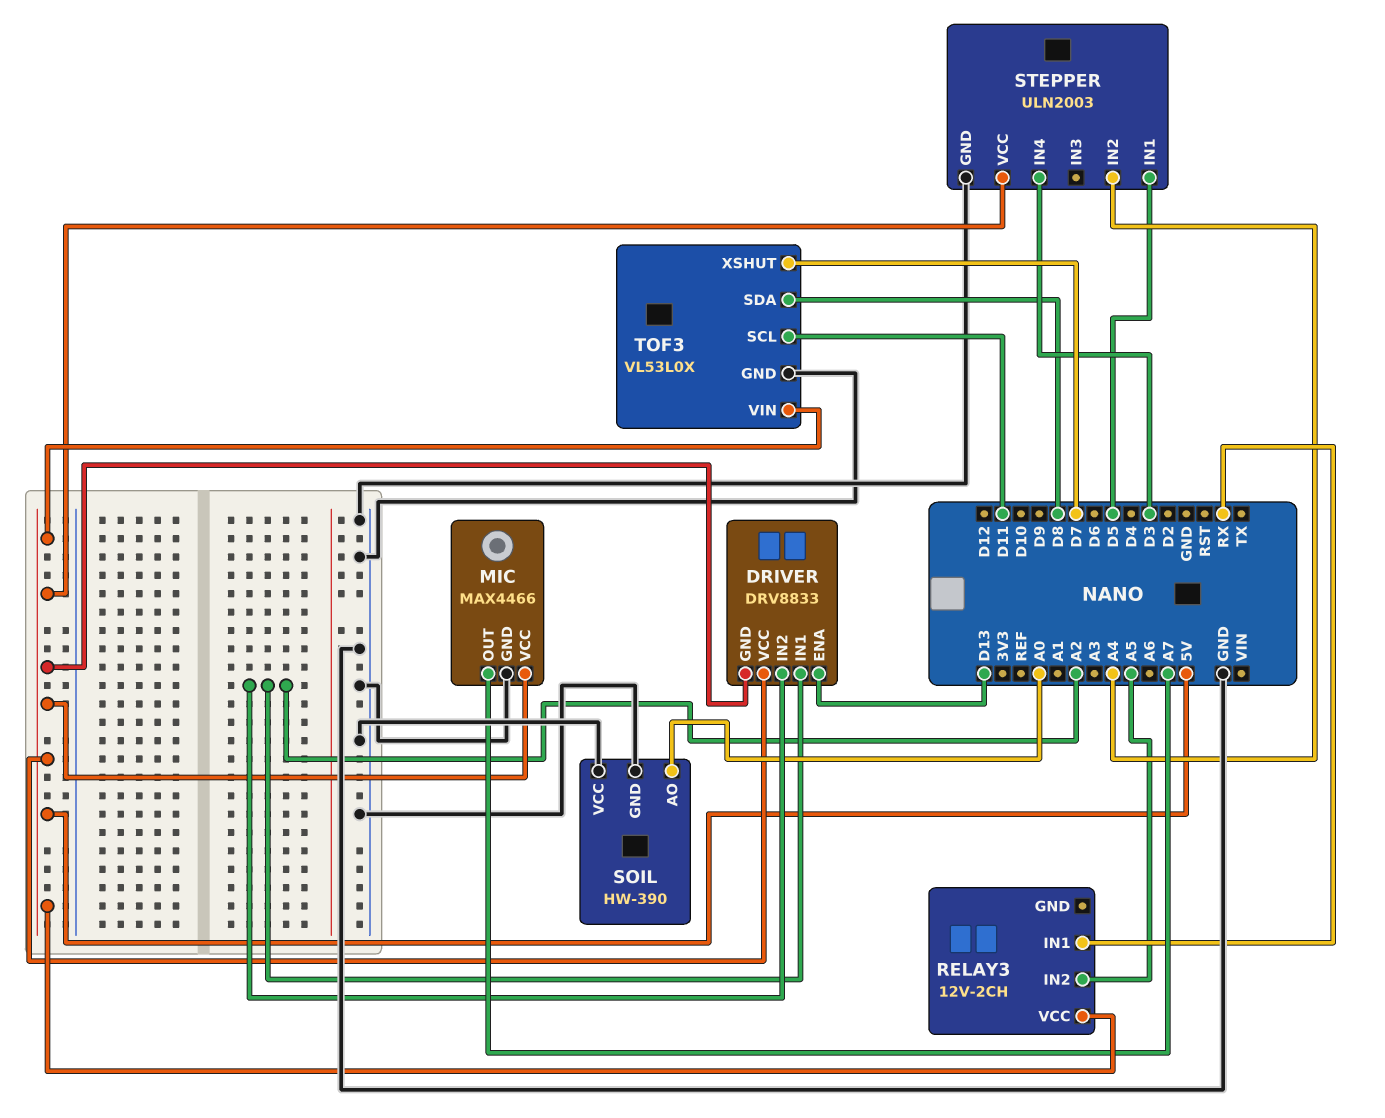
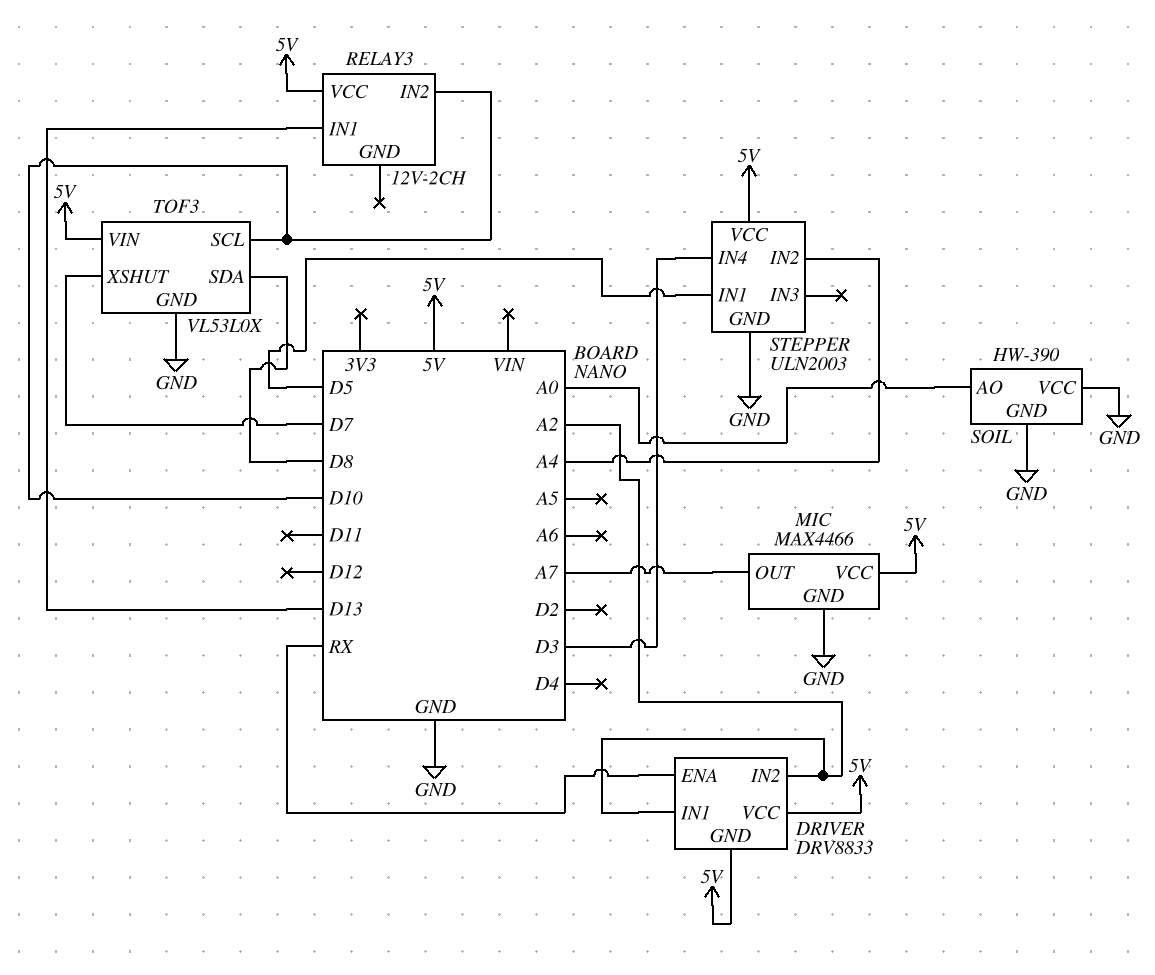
DRIVER pin ENA: D13 -> RX
RELAY3 pin IN1: RX -> D13
RELAY3 pin IN2: A5 -> D10
TOF3 pin SCL: D11 -> D10

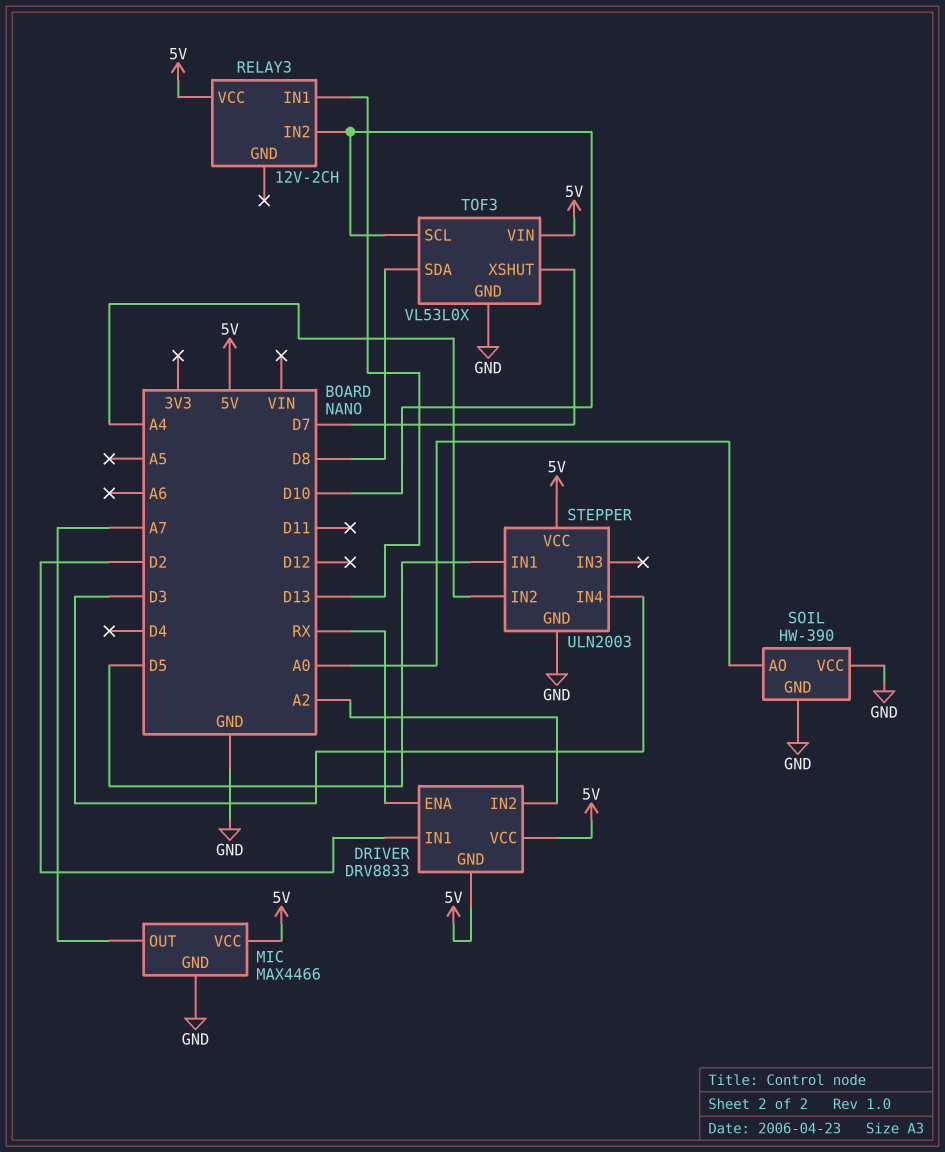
DRIVER pin IN1: A2 -> D2

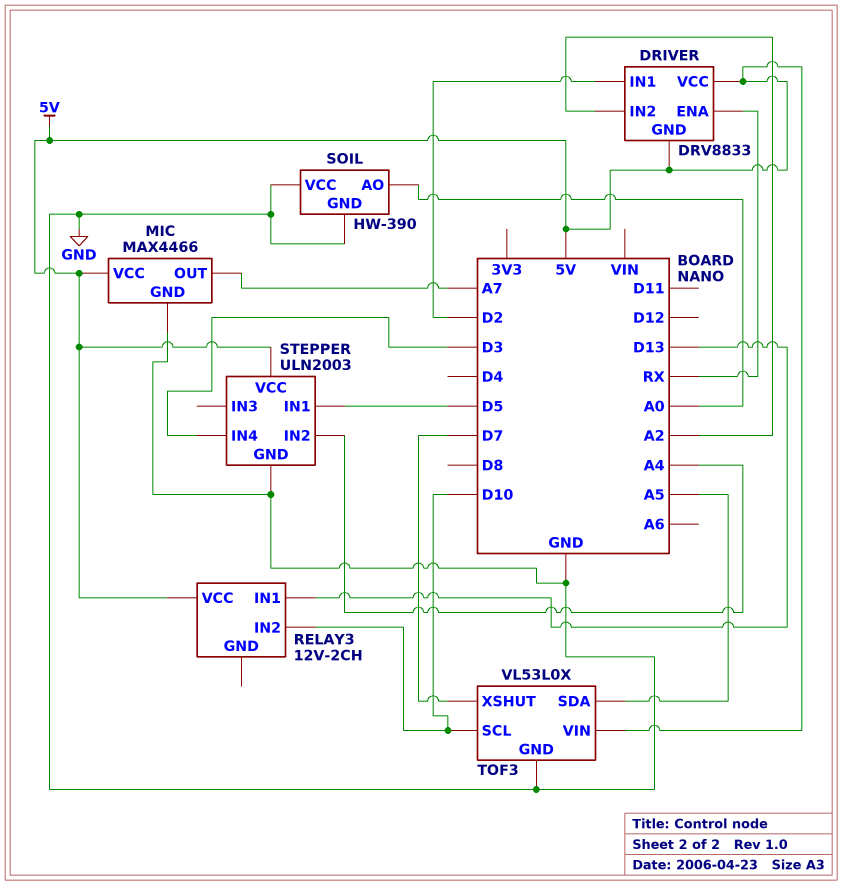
TOF3 pin SDA: D8 -> A5

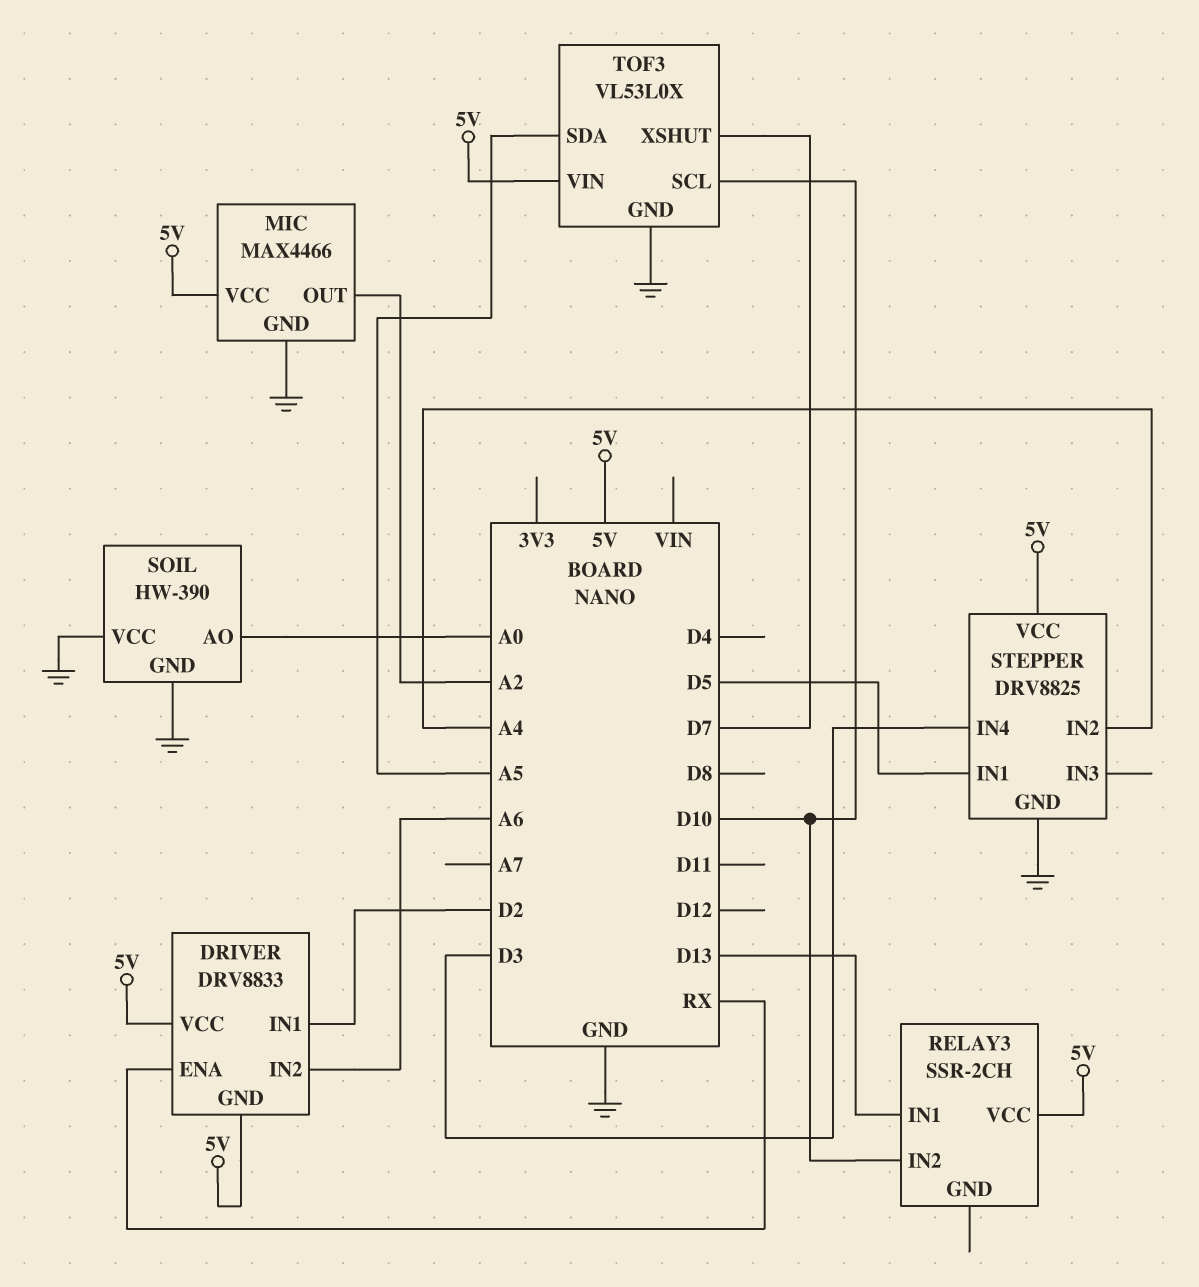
DRIVER pin IN2: A2 -> A6
MIC pin OUT: A7 -> A2
RELAY3: 12V-2CH -> SSR-2CH
STEPPER: ULN2003 -> DRV8825

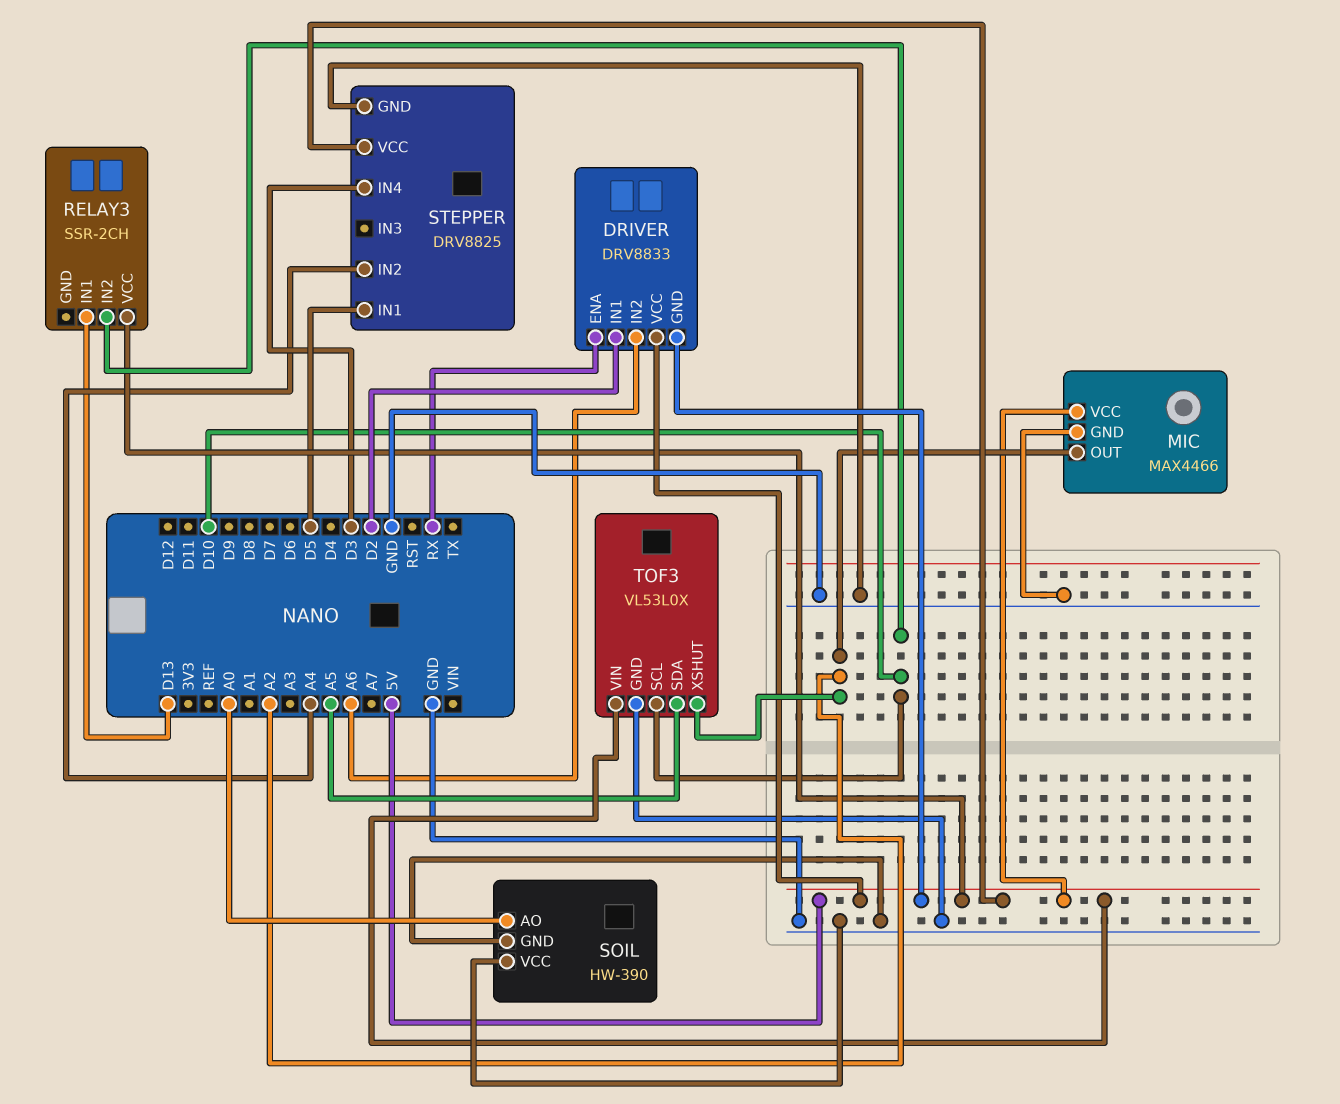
TOF3 pin XSHUT: D7 -> A2

